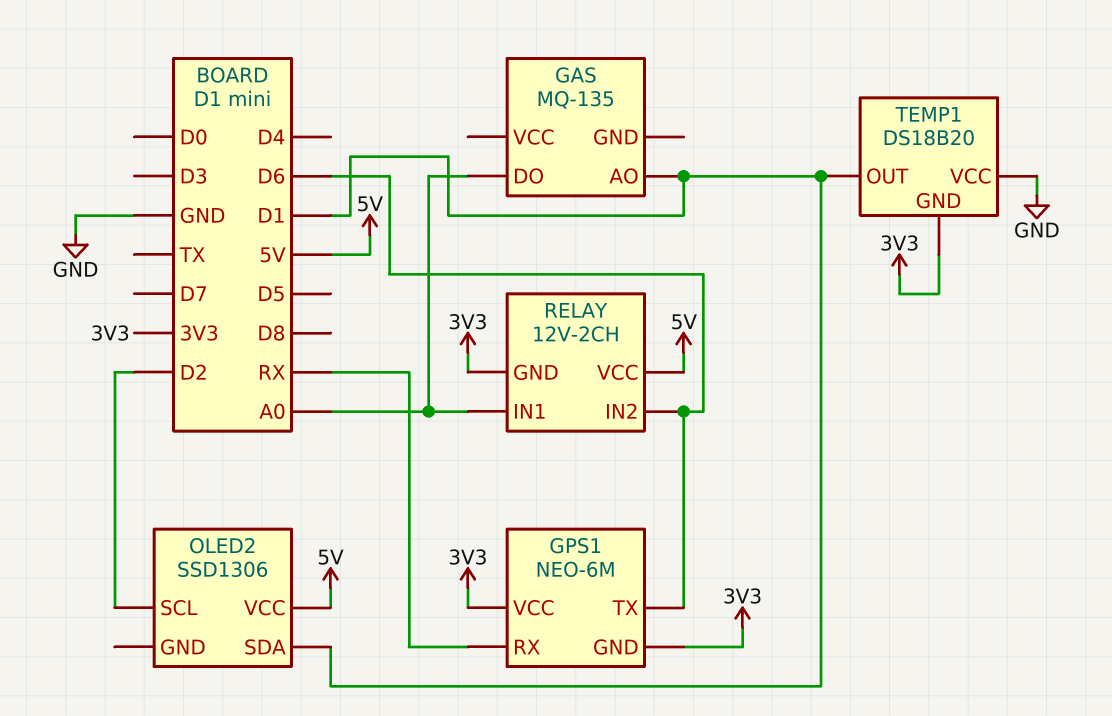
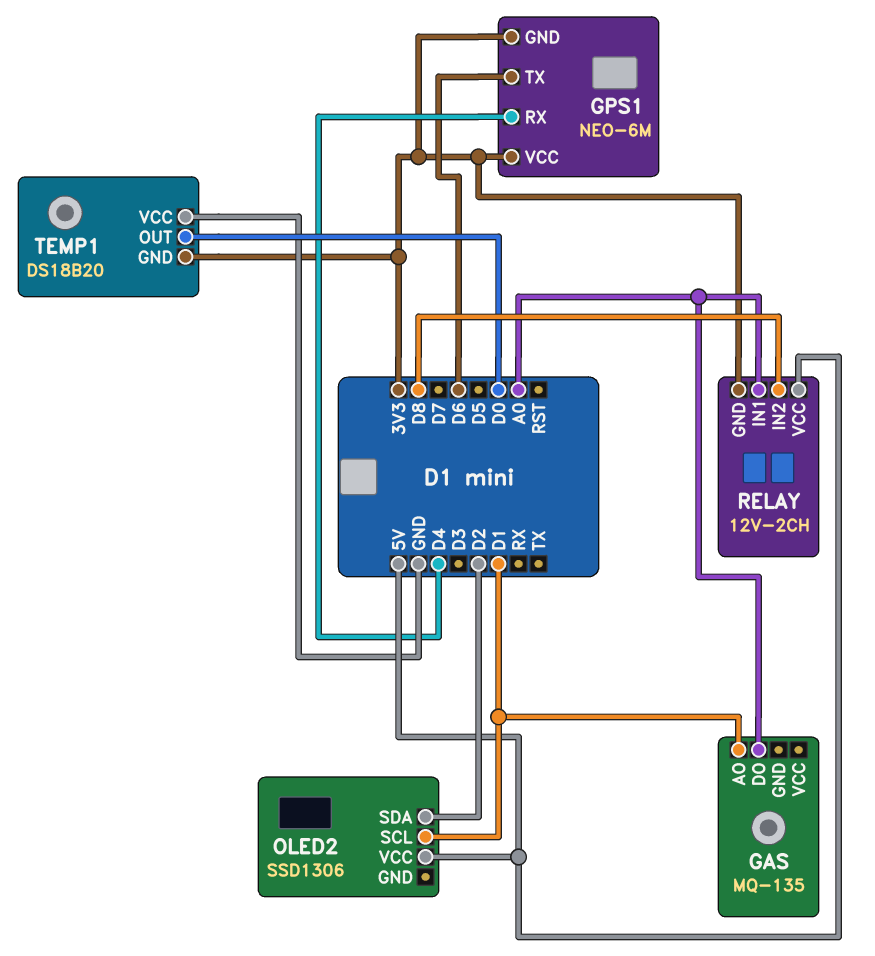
GPS1 pin RX: RX -> D4
OLED2 pin SCL: D2 -> D1
OLED2 pin SDA: D1 -> D2
RELAY pin IN2: D6 -> D8
TEMP1 pin OUT: D1 -> D0

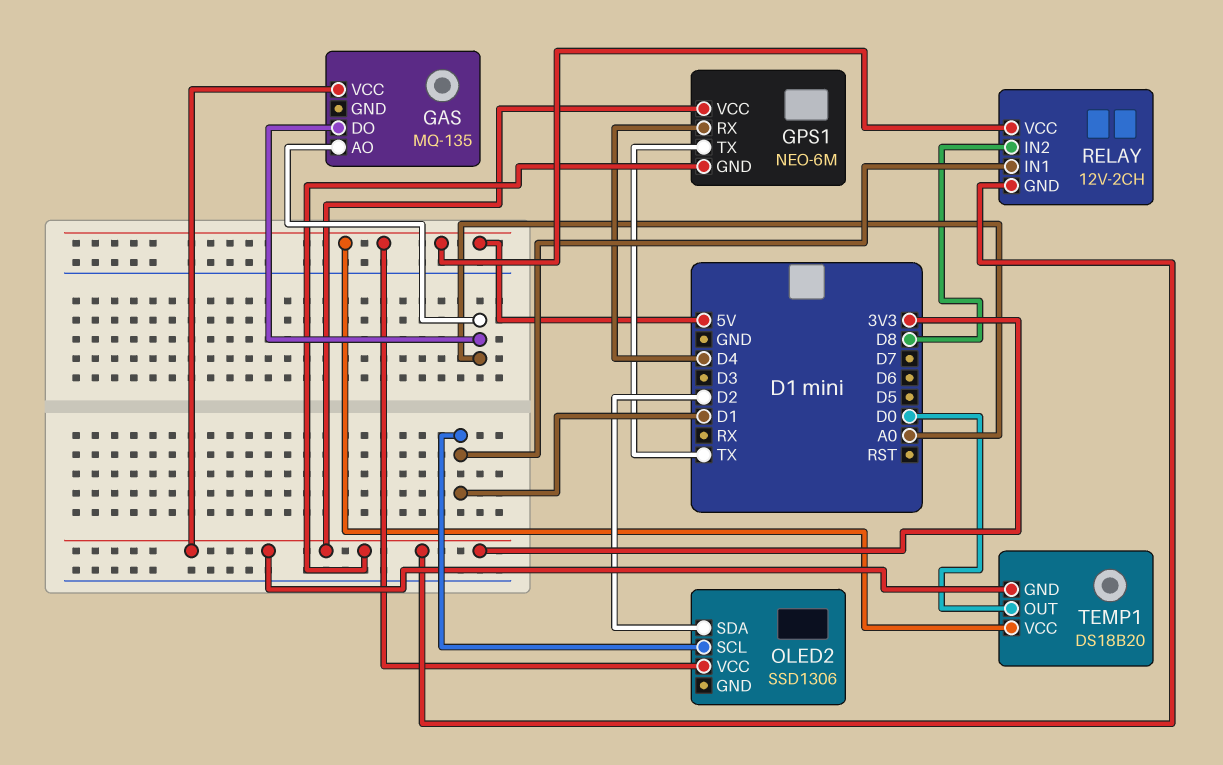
GAS pin AO: D1 -> A0
GAS pin VCC: none -> 3V3
GPS1 pin TX: D6 -> TX
RELAY pin IN1: A0 -> D1
TEMP1 pin VCC: GND -> 5V

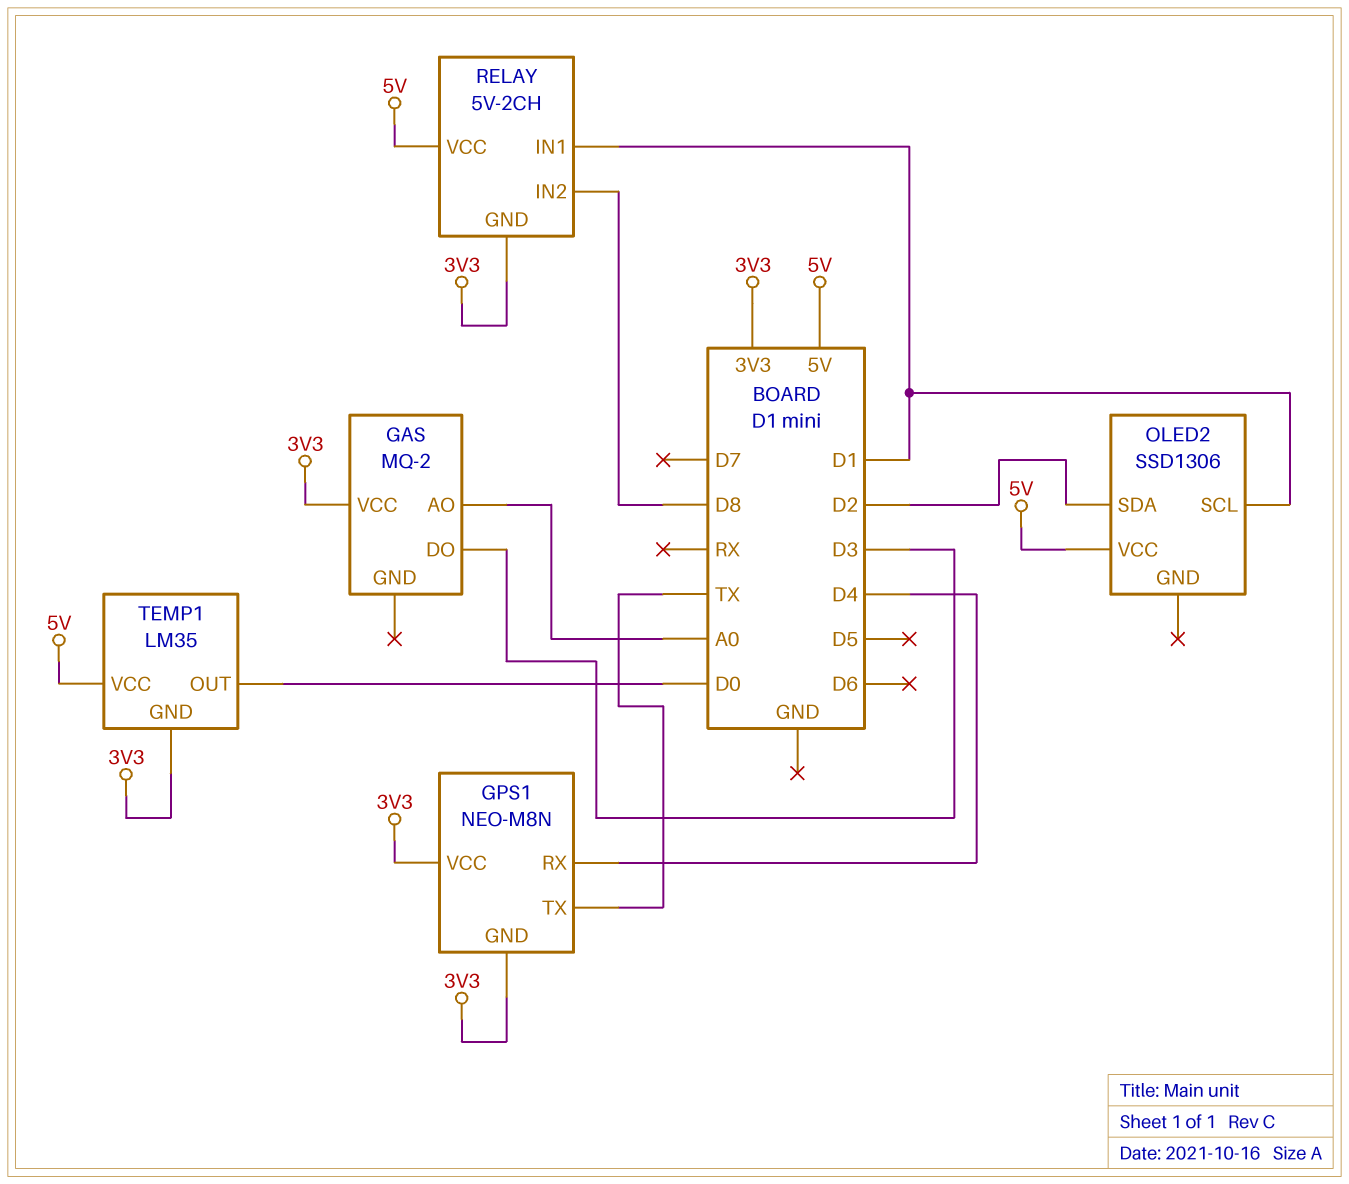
GAS: MQ-135 -> MQ-2
GAS pin DO: A0 -> D3
GPS1: NEO-6M -> NEO-M8N
RELAY: 12V-2CH -> 5V-2CH
TEMP1: DS18B20 -> LM35

